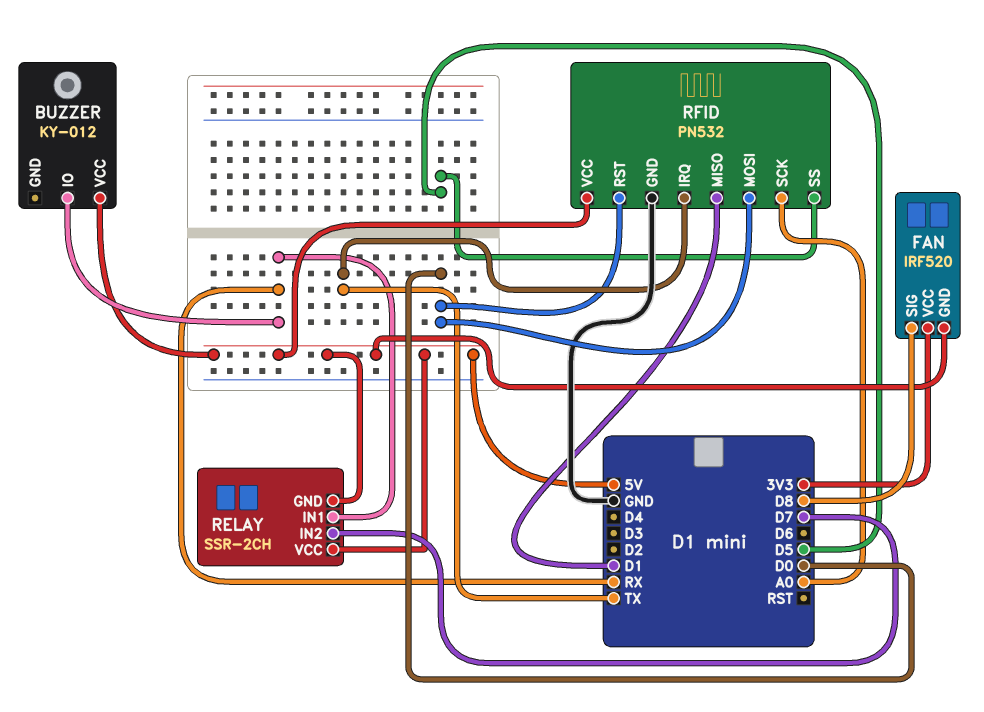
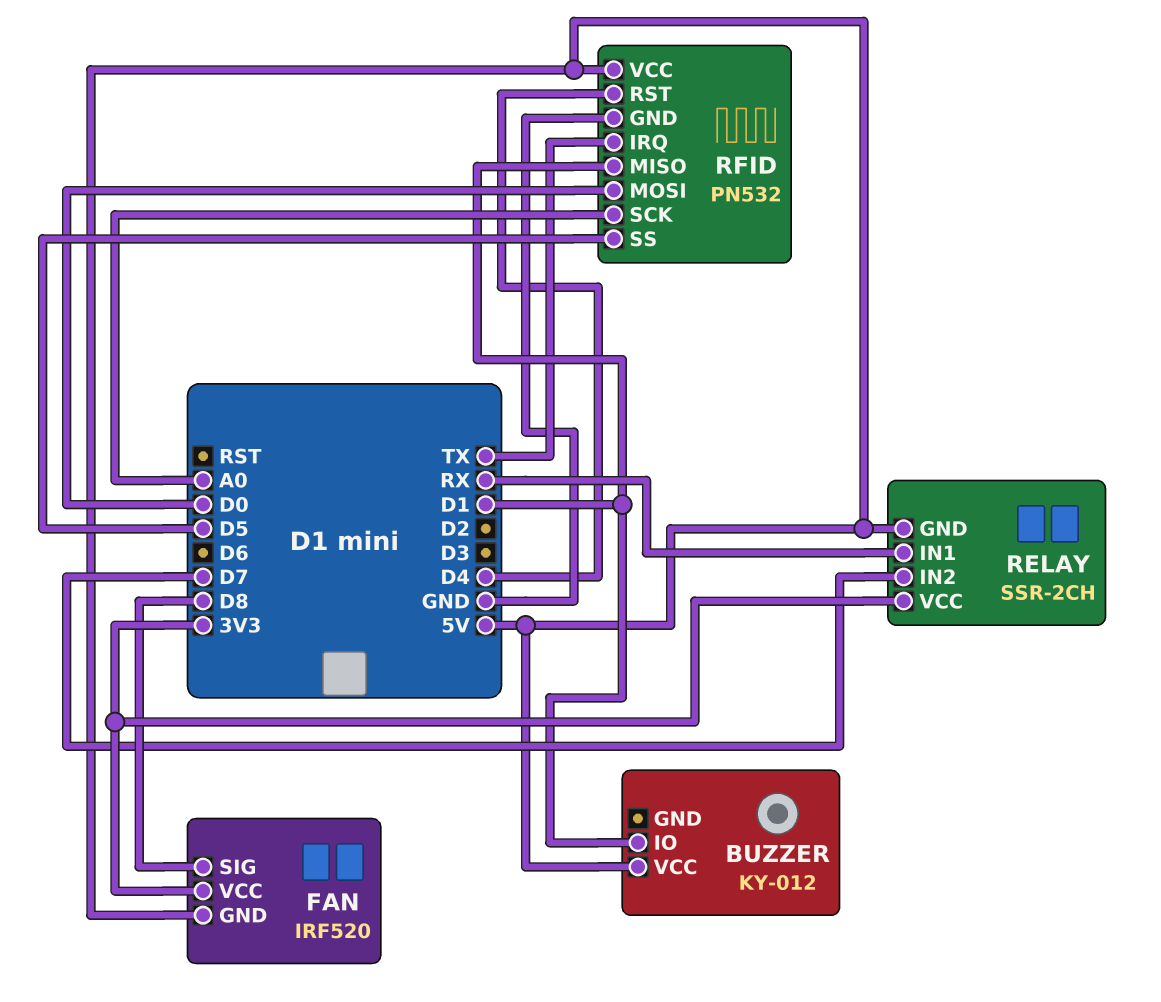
BUZZER pin IO: RX -> D1
RELAY pin VCC: 5V -> 3V3
RFID pin RST: D0 -> D4

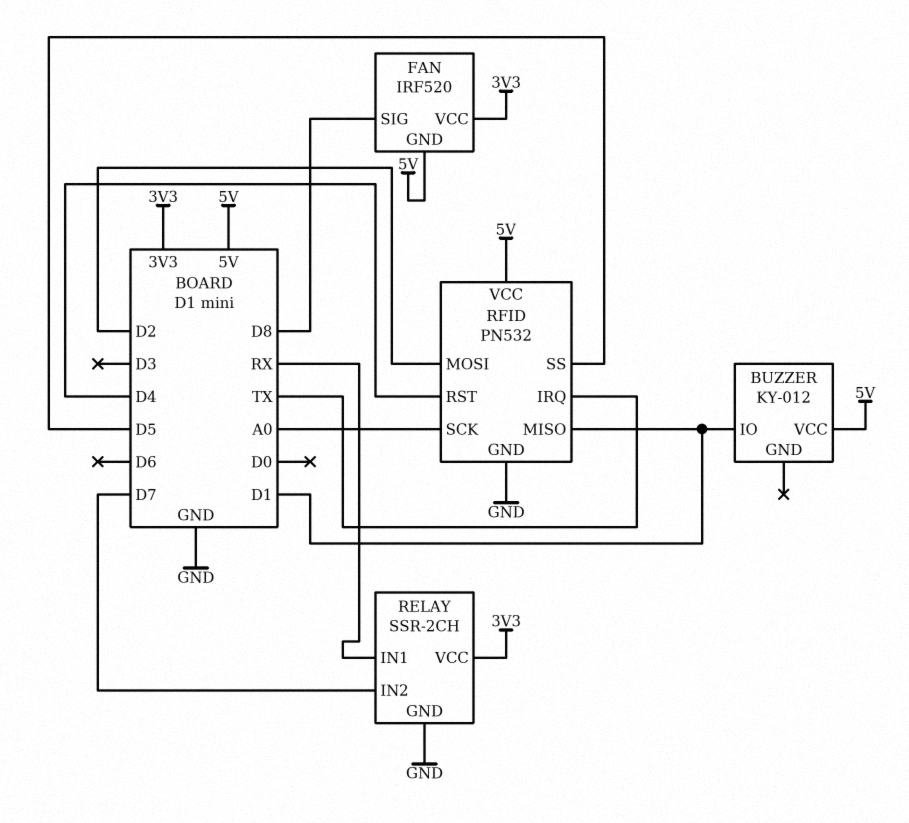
RELAY pin GND: 5V -> GND
RFID pin MOSI: D0 -> D2

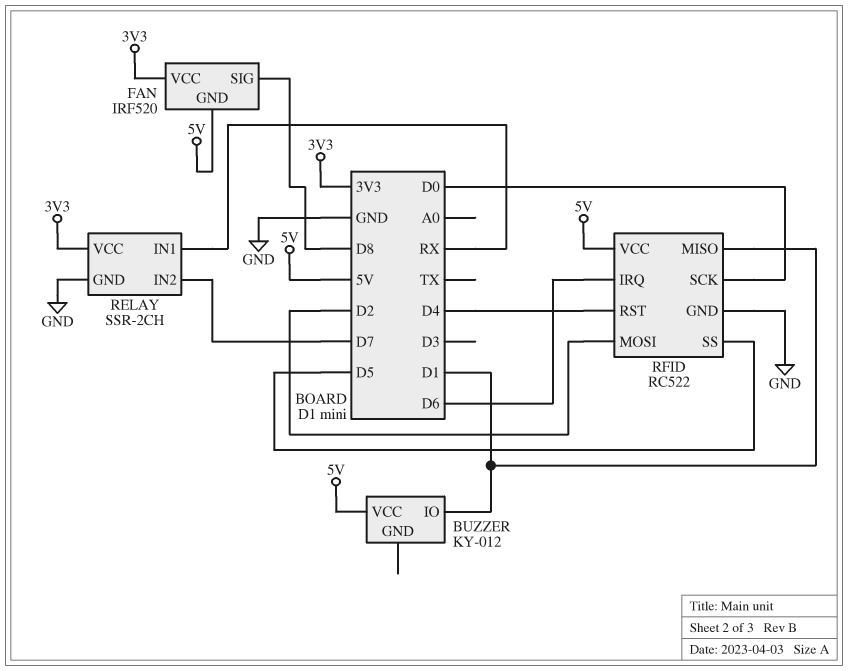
RFID: PN532 -> RC522
RFID pin IRQ: TX -> D6
RFID pin SCK: A0 -> D0

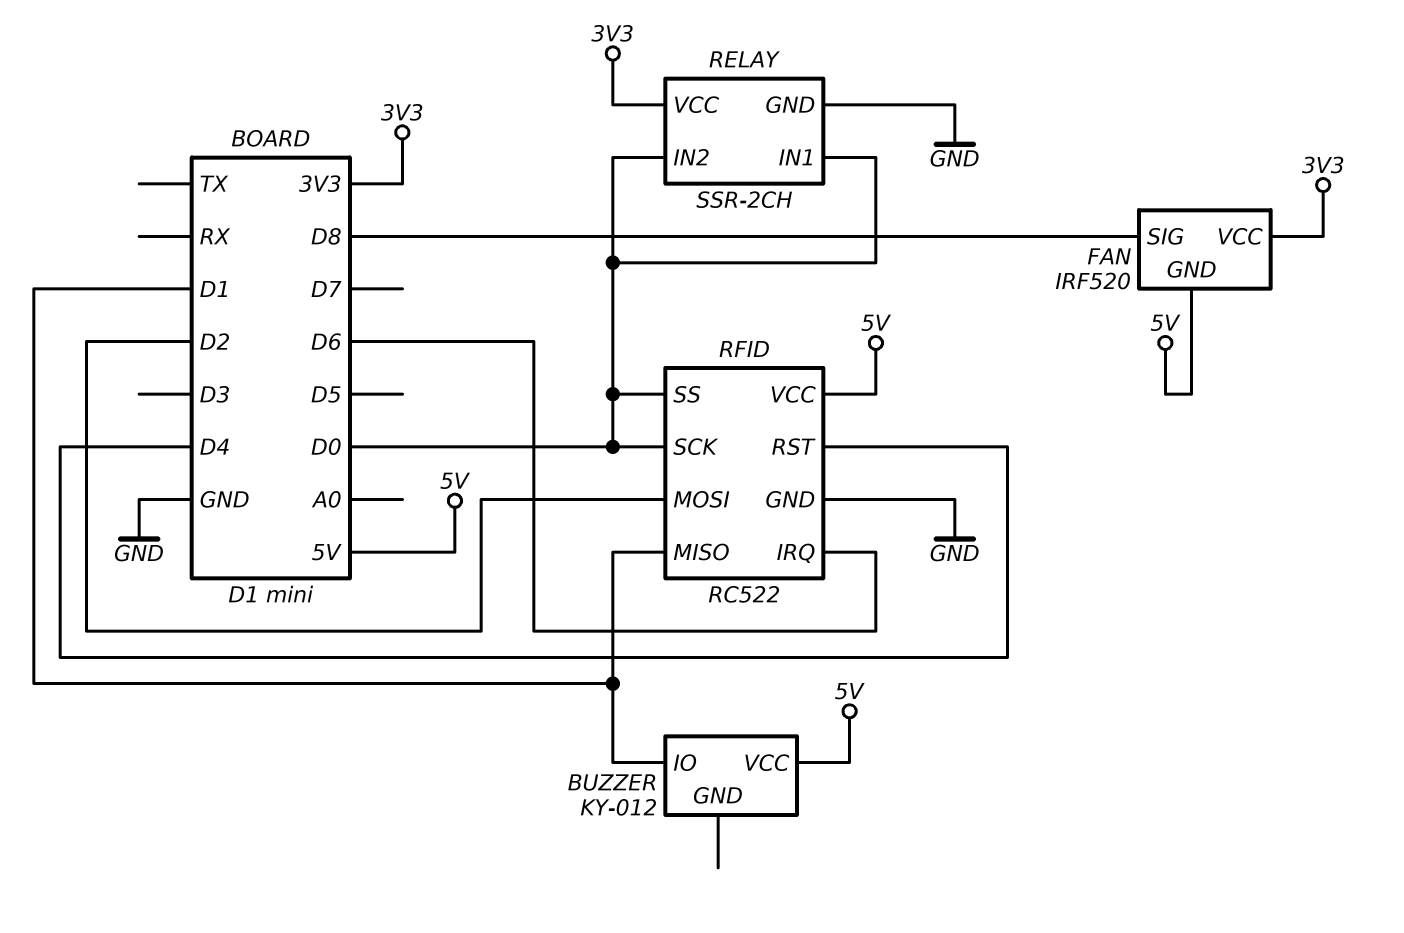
RELAY pin IN1: RX -> D0
RELAY pin IN2: D7 -> D0
RFID pin SS: D5 -> D0

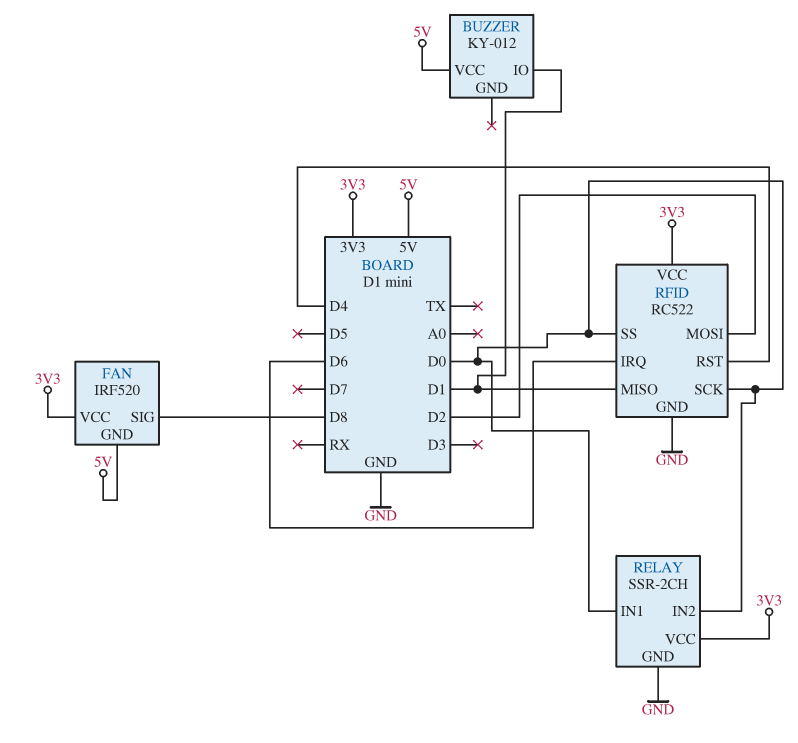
RFID pin VCC: 5V -> 3V3

